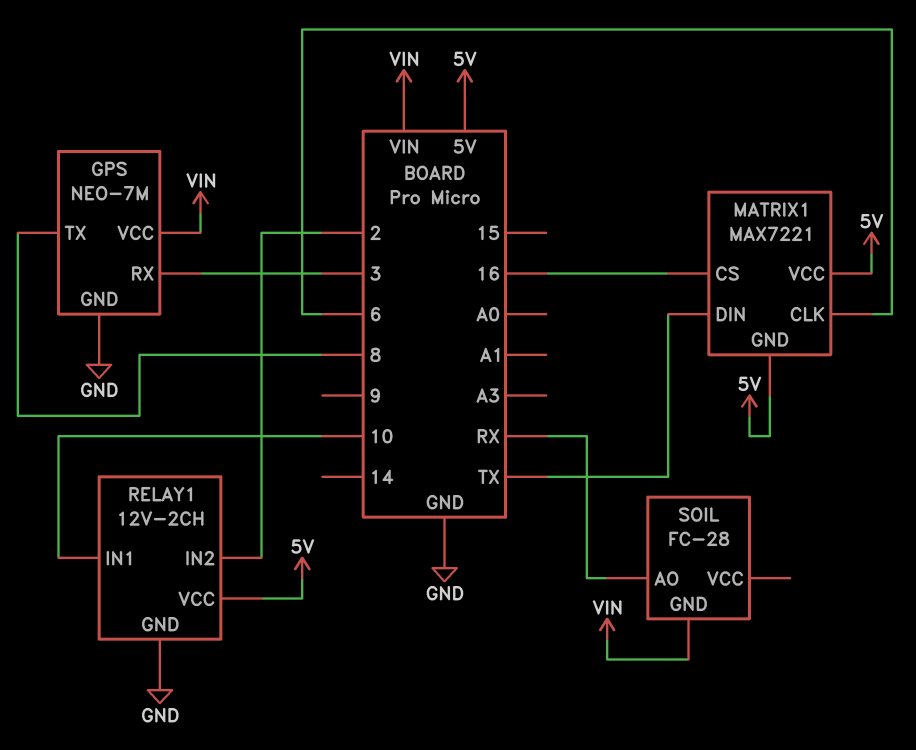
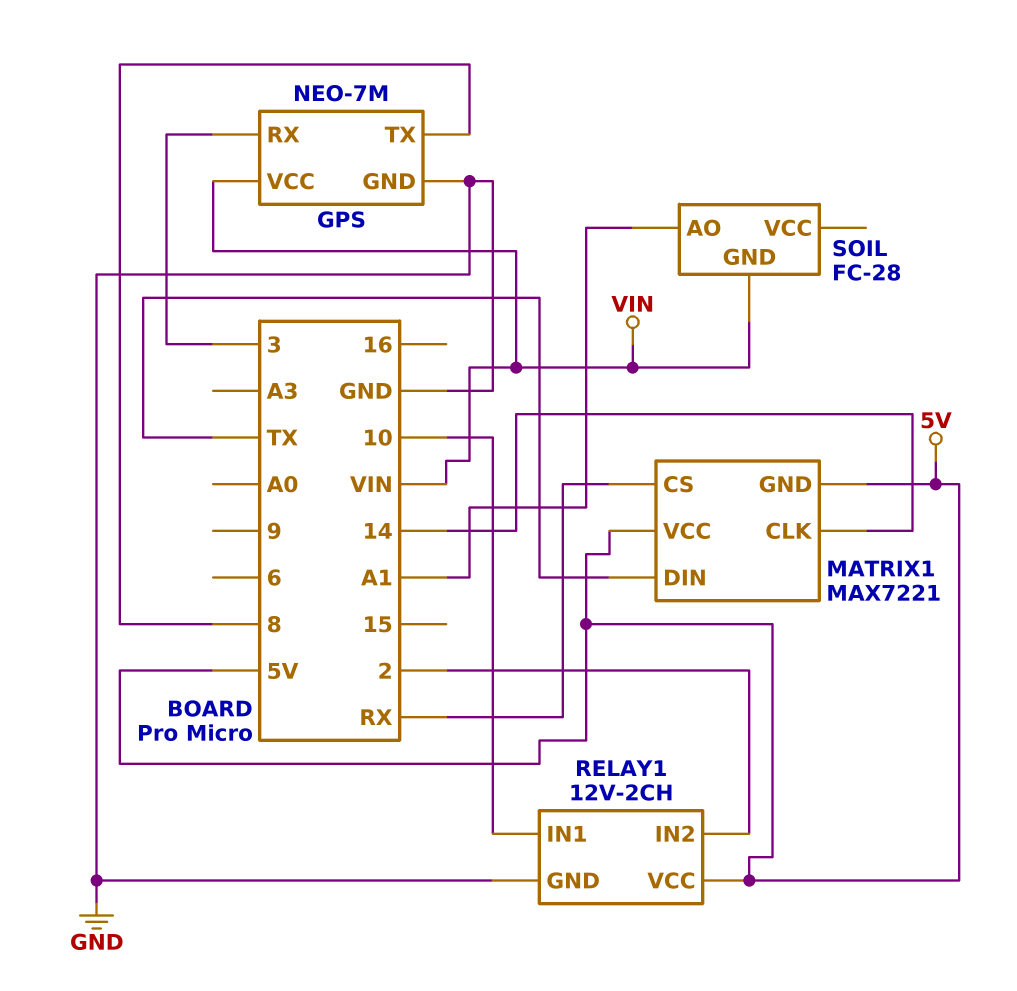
MATRIX1 pin CLK: 6 -> 14
MATRIX1 pin CS: 16 -> RX
SOIL pin AO: RX -> A1

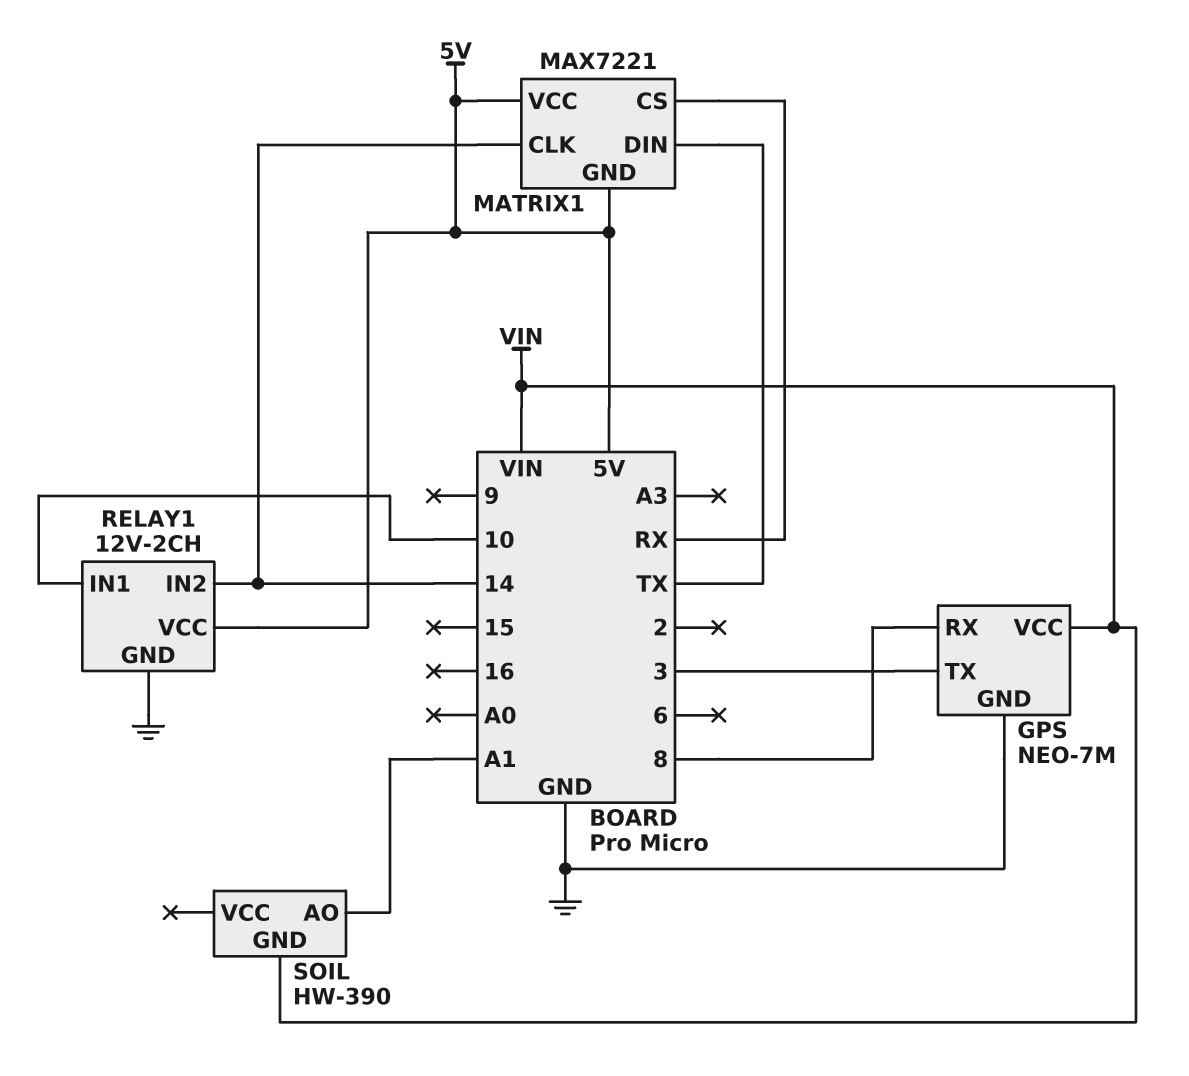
GPS pin RX: 3 -> 8
GPS pin TX: 8 -> 3
RELAY1 pin IN2: 2 -> 14
SOIL: FC-28 -> HW-390

